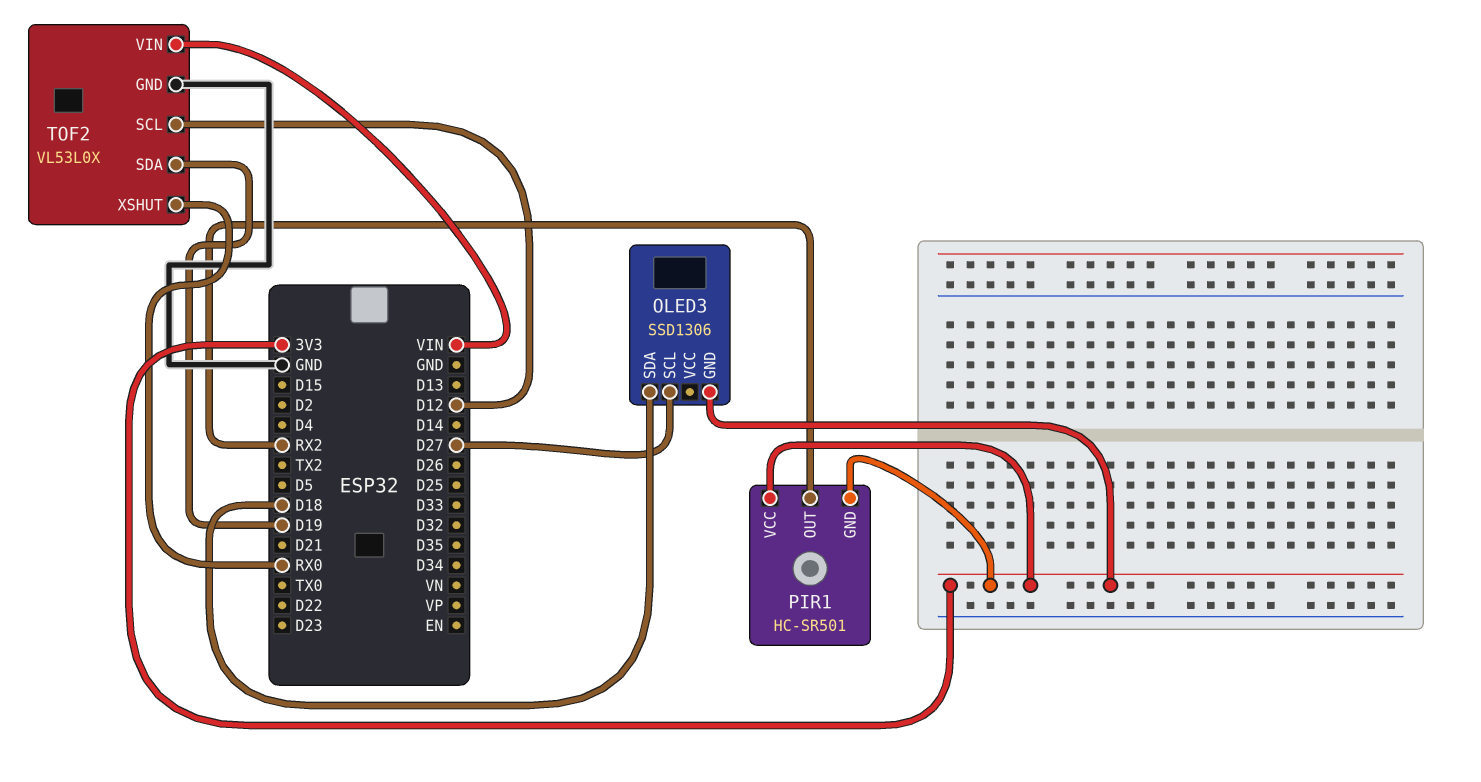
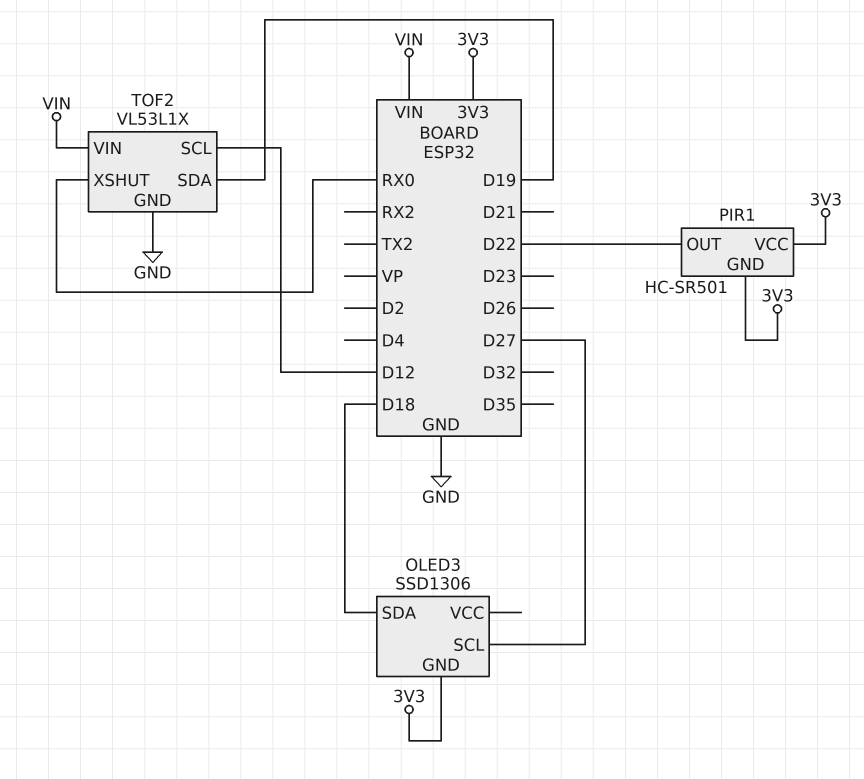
PIR1 pin OUT: RX2 -> D22
TOF2: VL53L0X -> VL53L1X

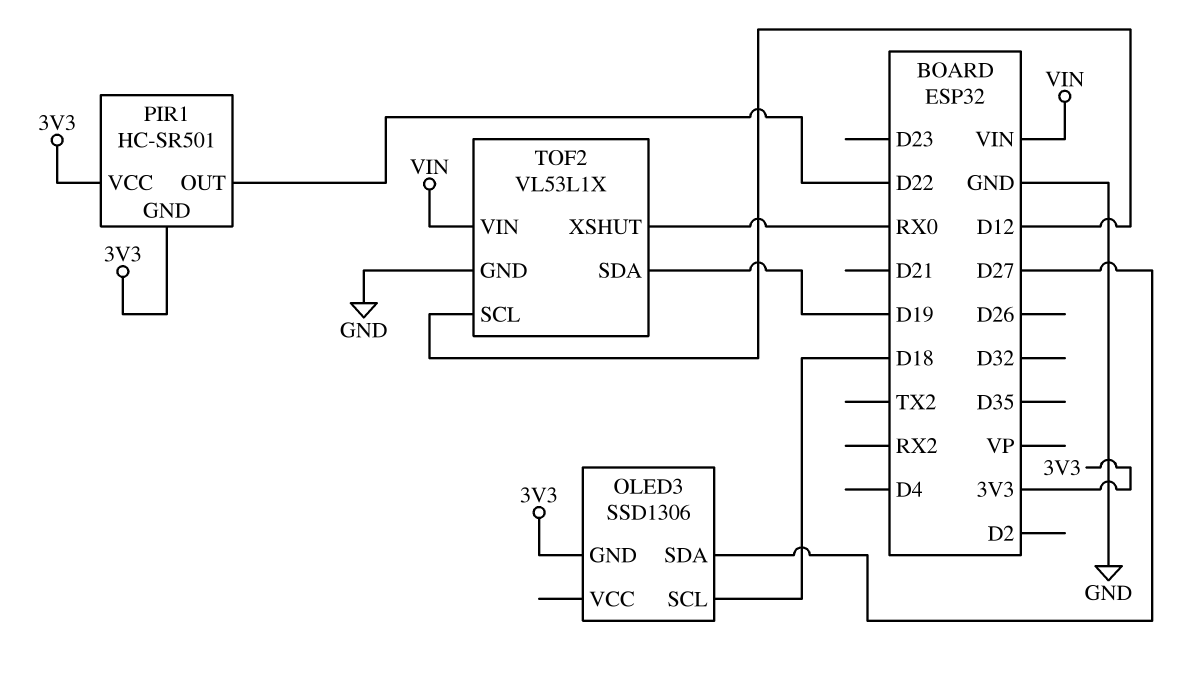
OLED3 pin SCL: D27 -> D18
OLED3 pin SDA: D18 -> D27

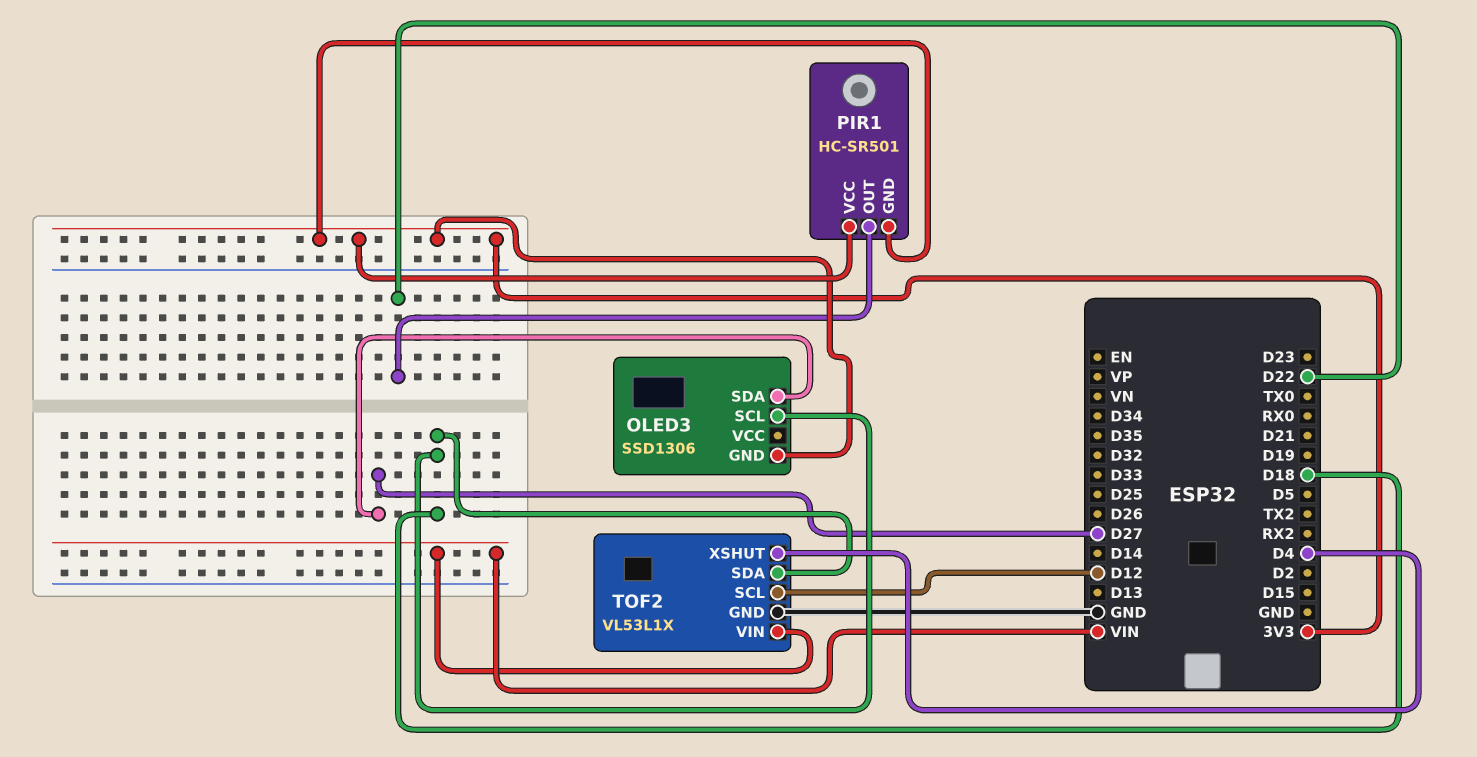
TOF2 pin SDA: D19 -> D18
TOF2 pin XSHUT: RX0 -> D4

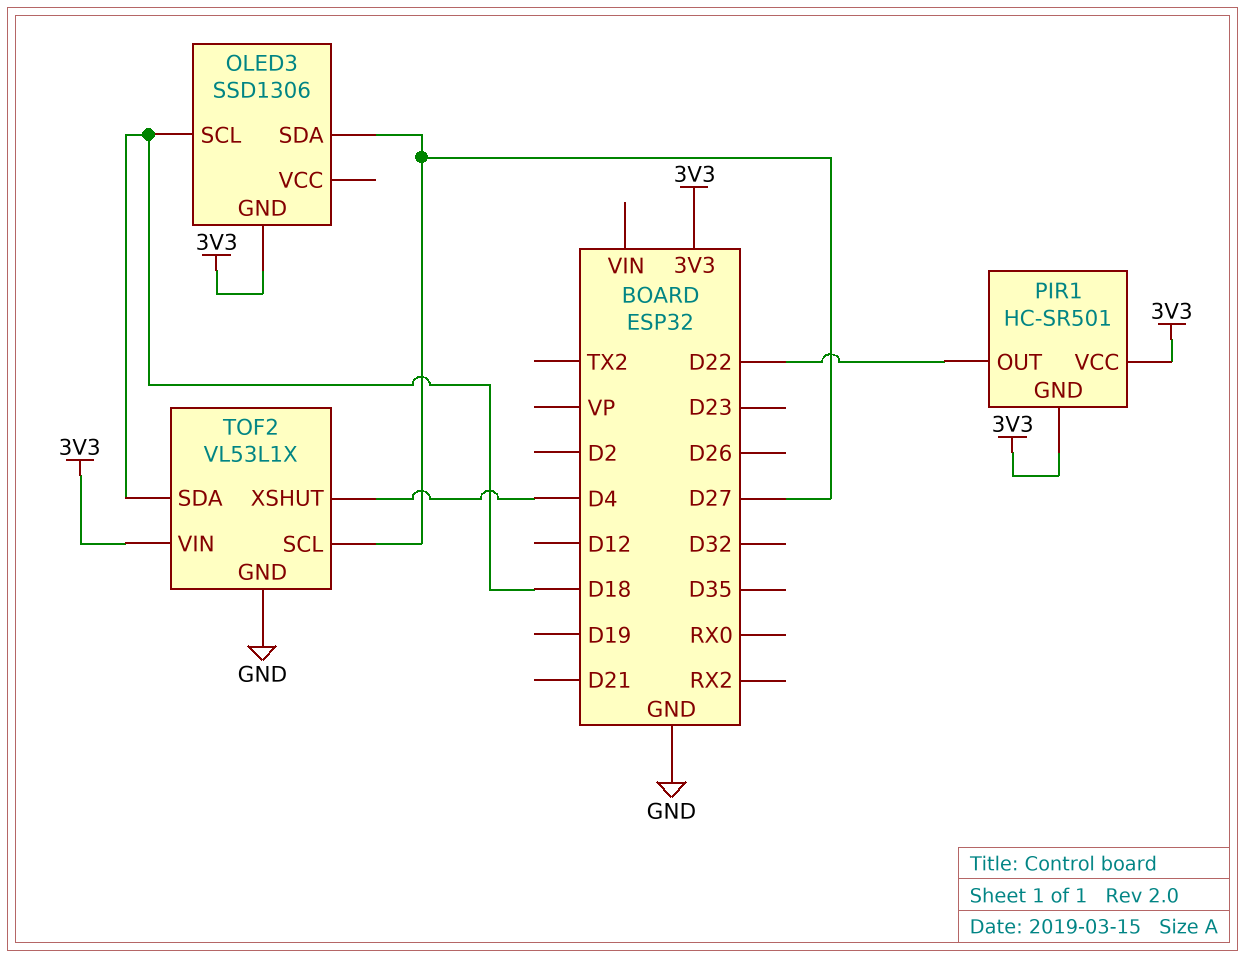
TOF2 pin SCL: D12 -> D27
TOF2 pin VIN: VIN -> 3V3

